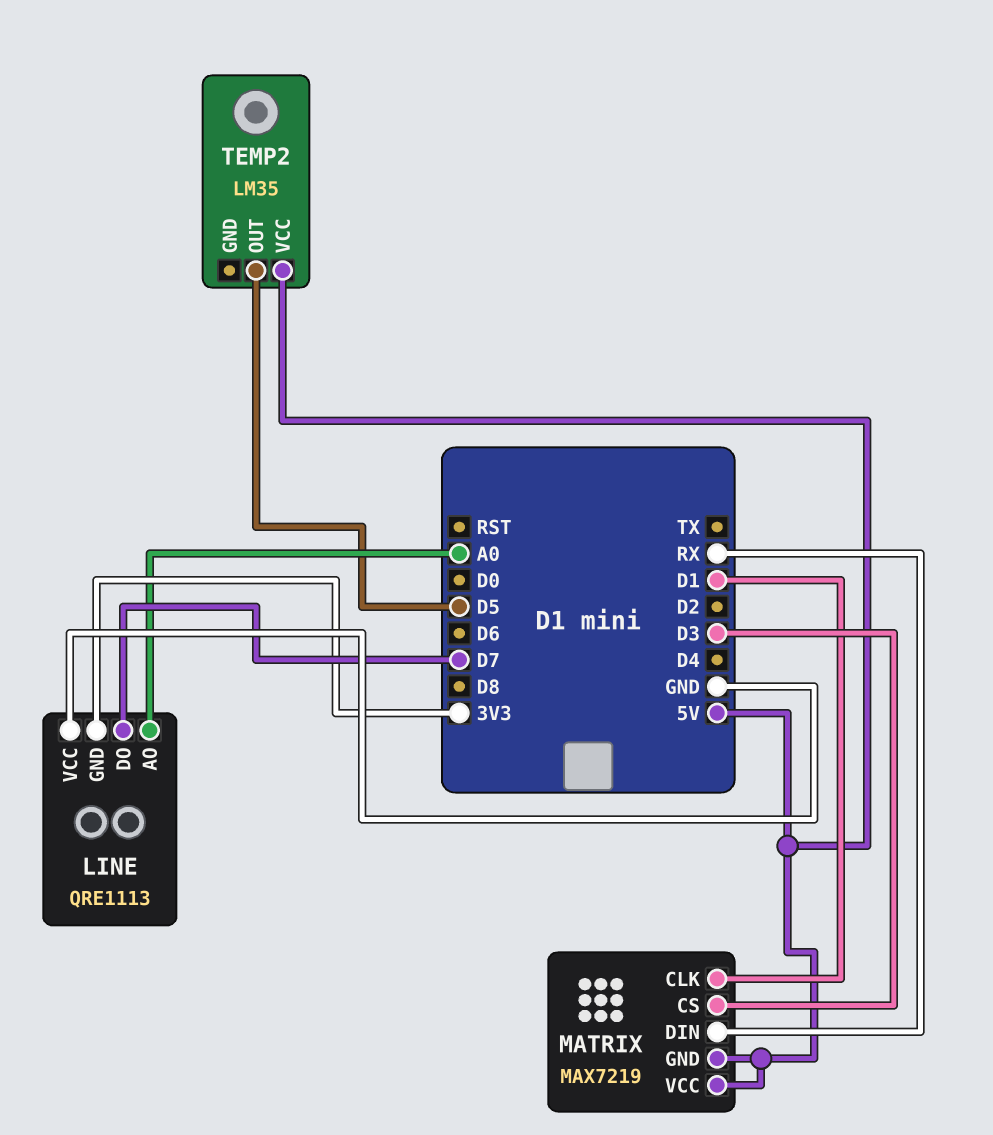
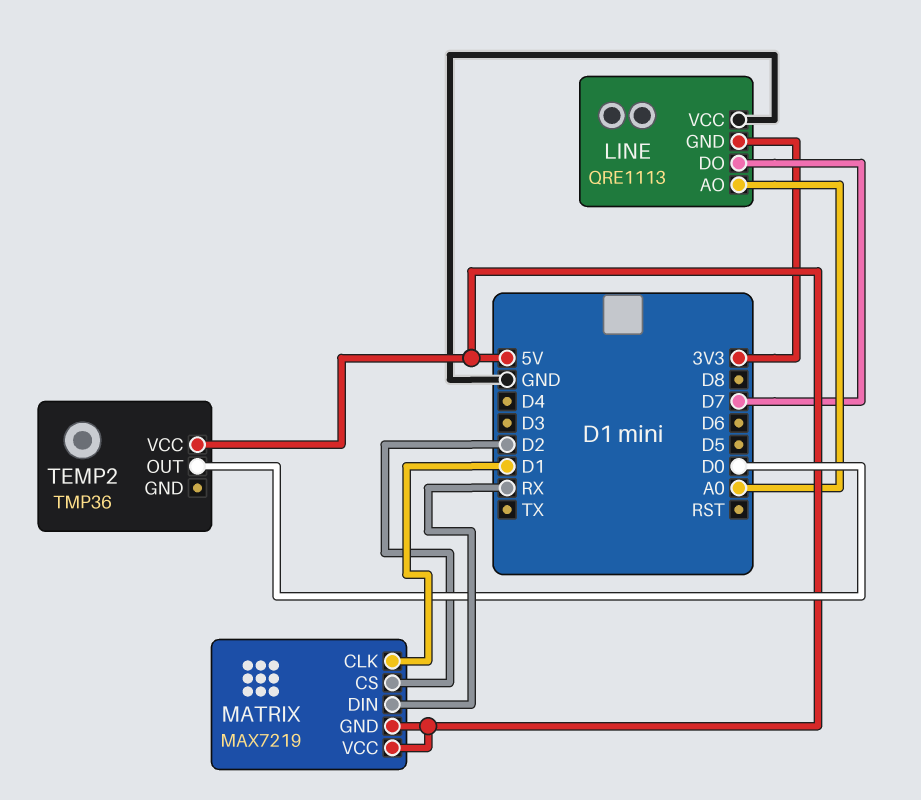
MATRIX pin CS: D3 -> D2
TEMP2: LM35 -> TMP36
TEMP2 pin OUT: D5 -> D0

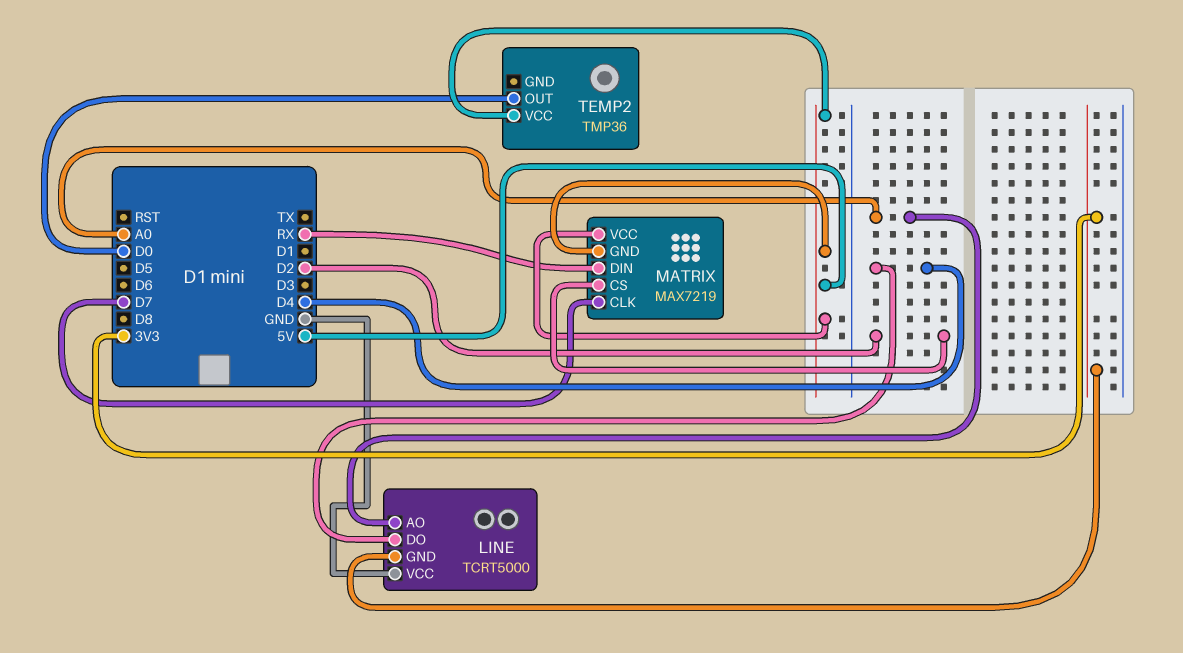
LINE: QRE1113 -> TCRT5000
LINE pin DO: D7 -> D4
MATRIX pin CLK: D1 -> D7

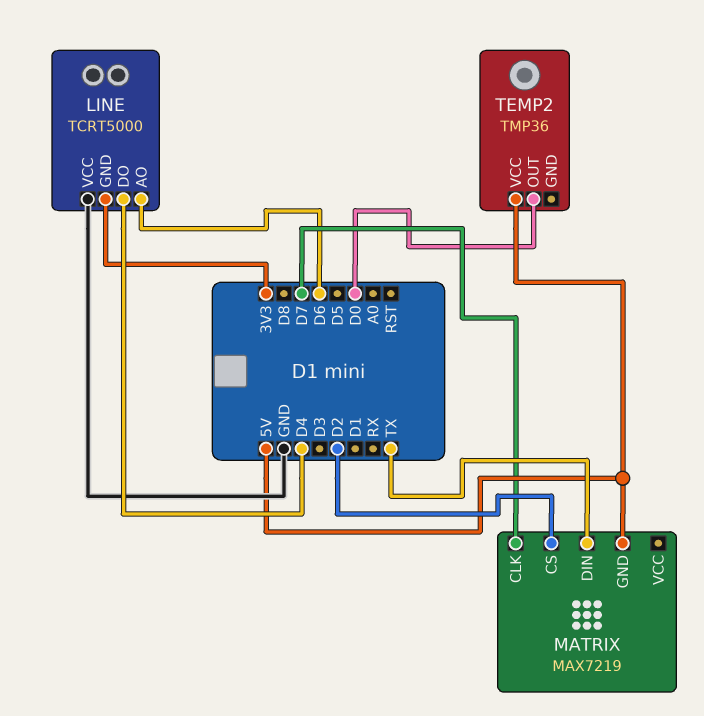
LINE pin AO: A0 -> D6
MATRIX pin DIN: RX -> TX
MATRIX pin VCC: 5V -> none

